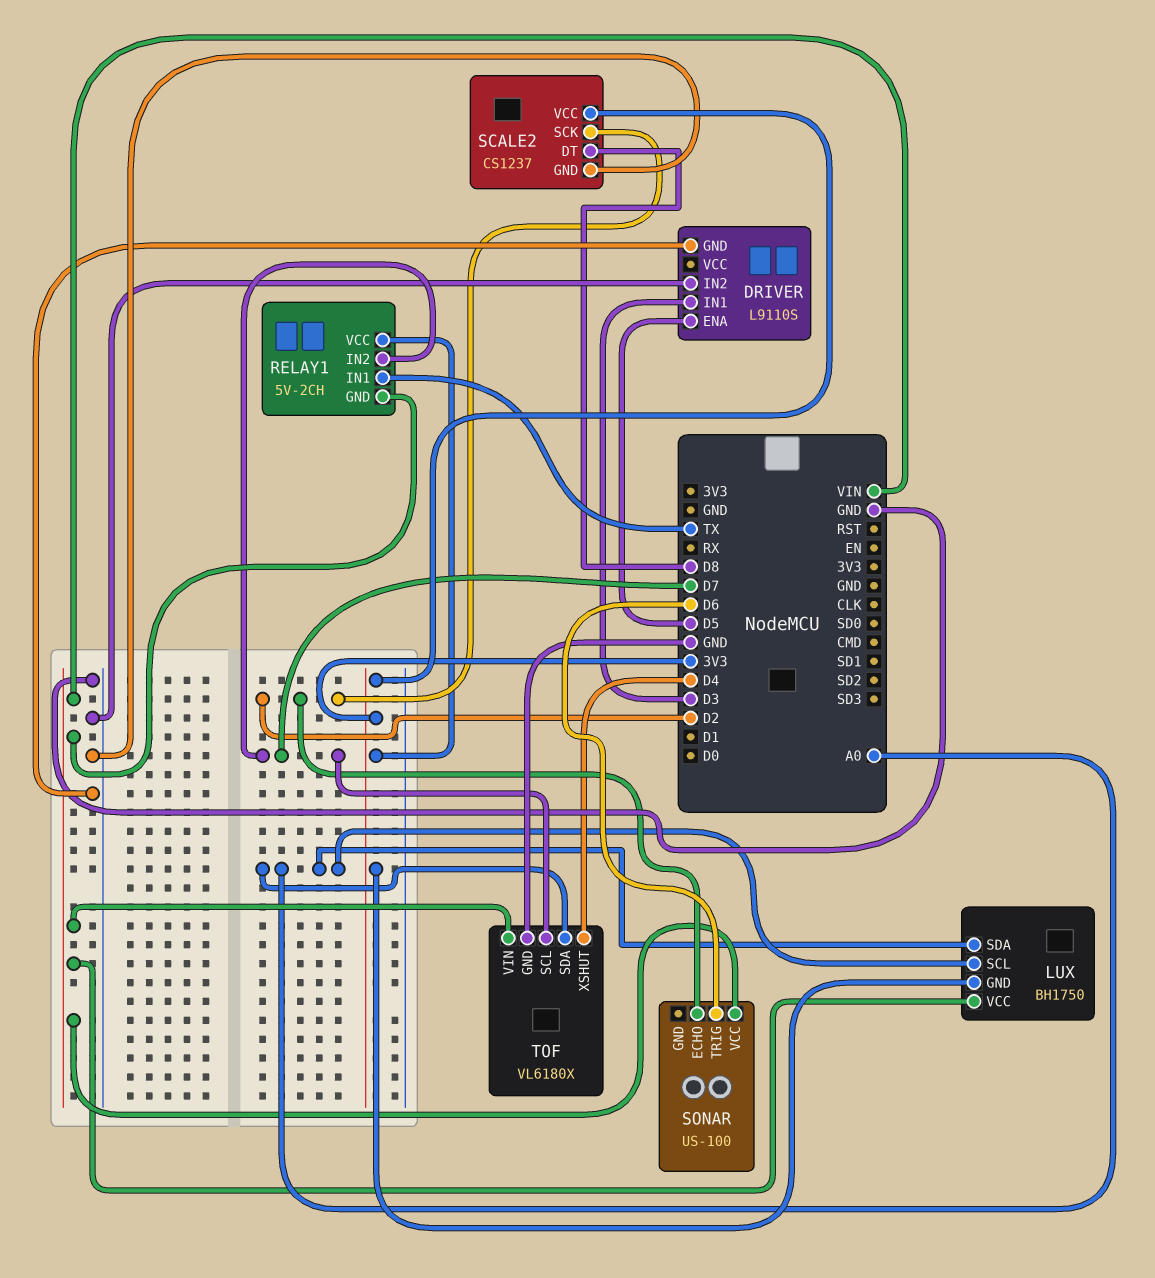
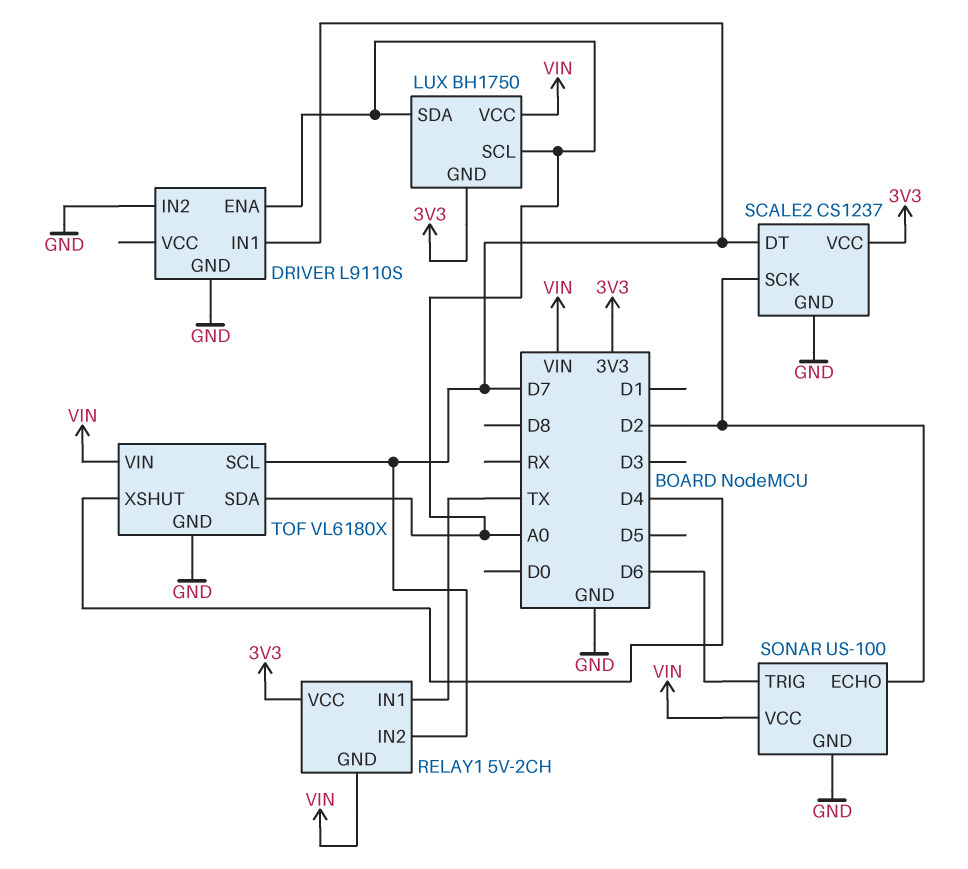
DRIVER pin ENA: D5 -> A0
DRIVER pin IN1: D3 -> D7
SCALE2 pin DT: D8 -> D7
SONAR pin GND: none -> GND

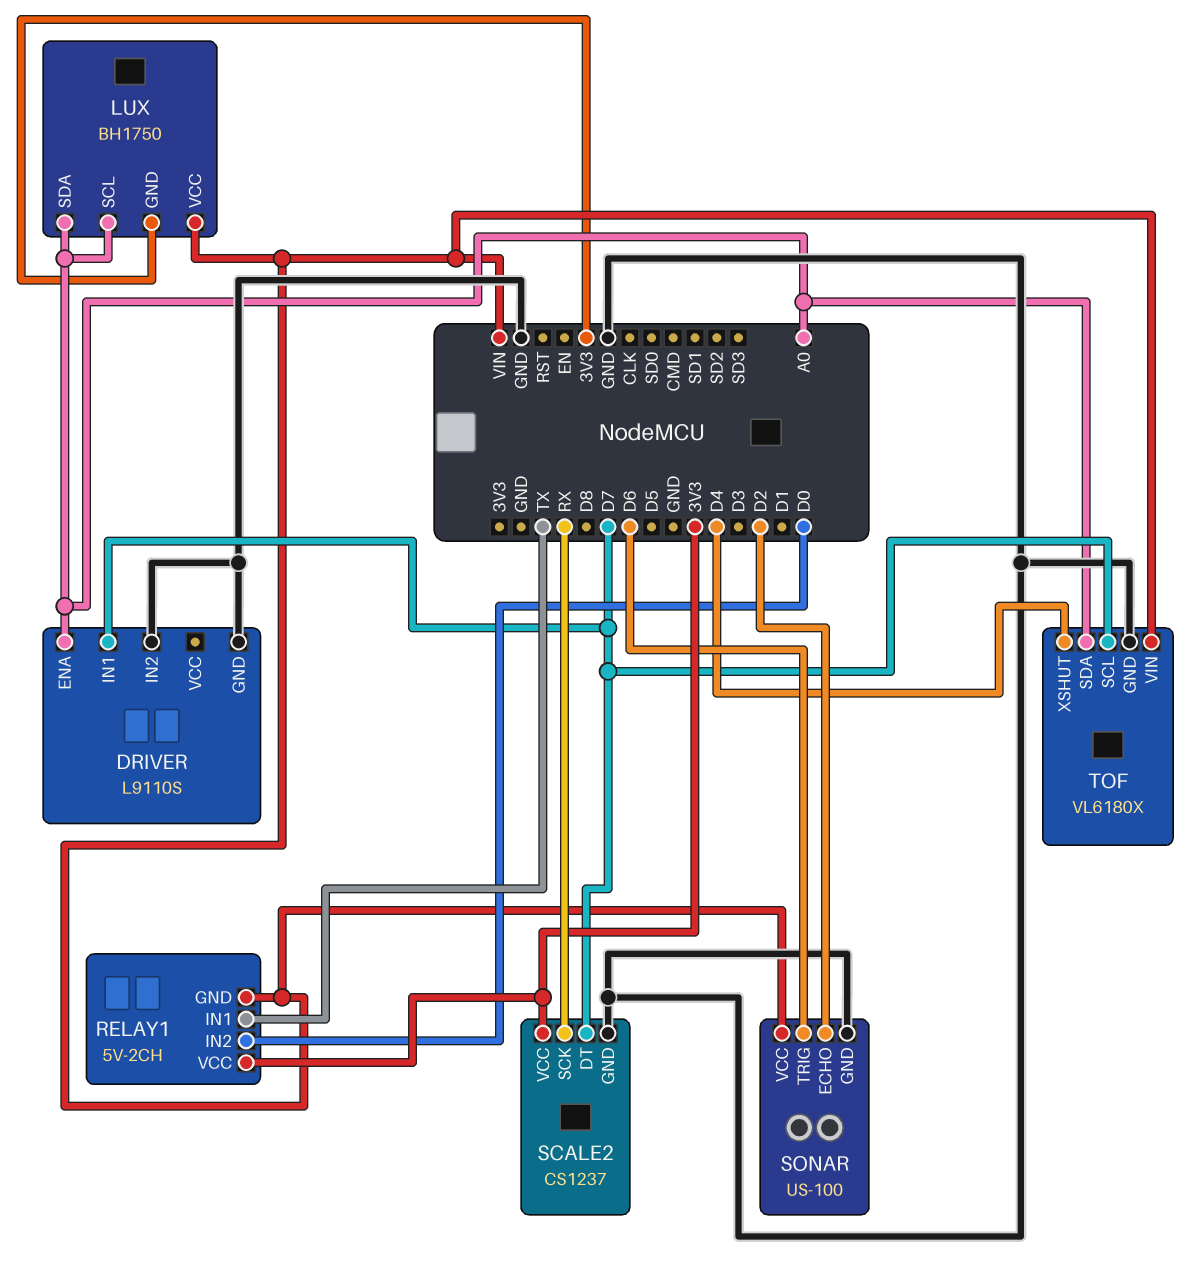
RELAY1 pin IN2: D7 -> D0
SCALE2 pin SCK: D2 -> RX

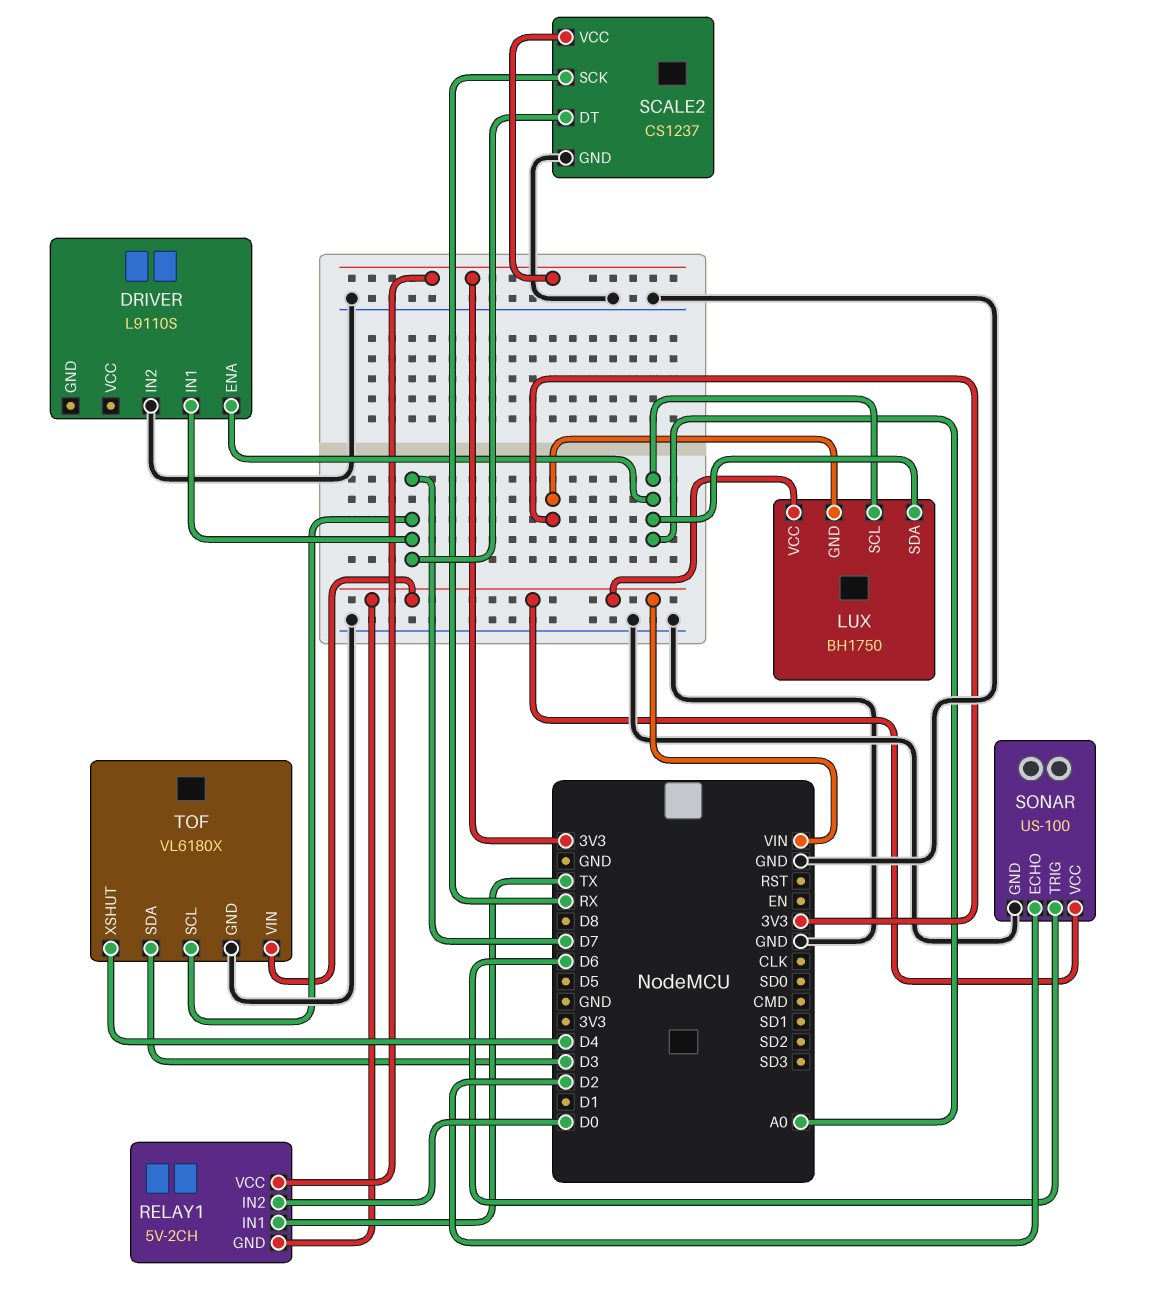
DRIVER pin GND: GND -> none
TOF pin SDA: A0 -> D3

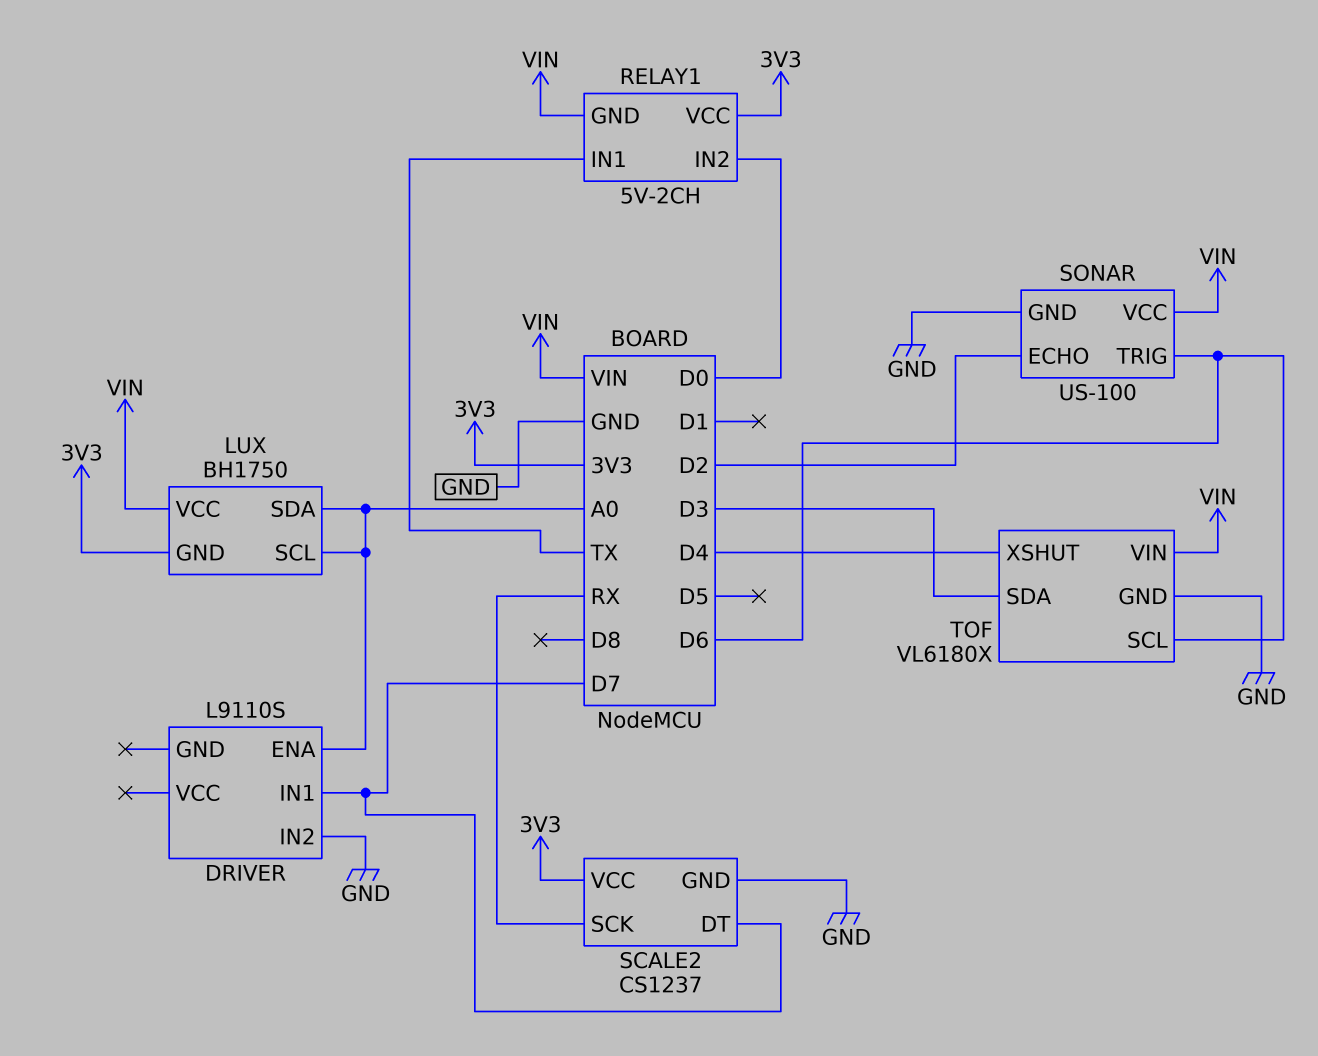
TOF pin SCL: D7 -> D6

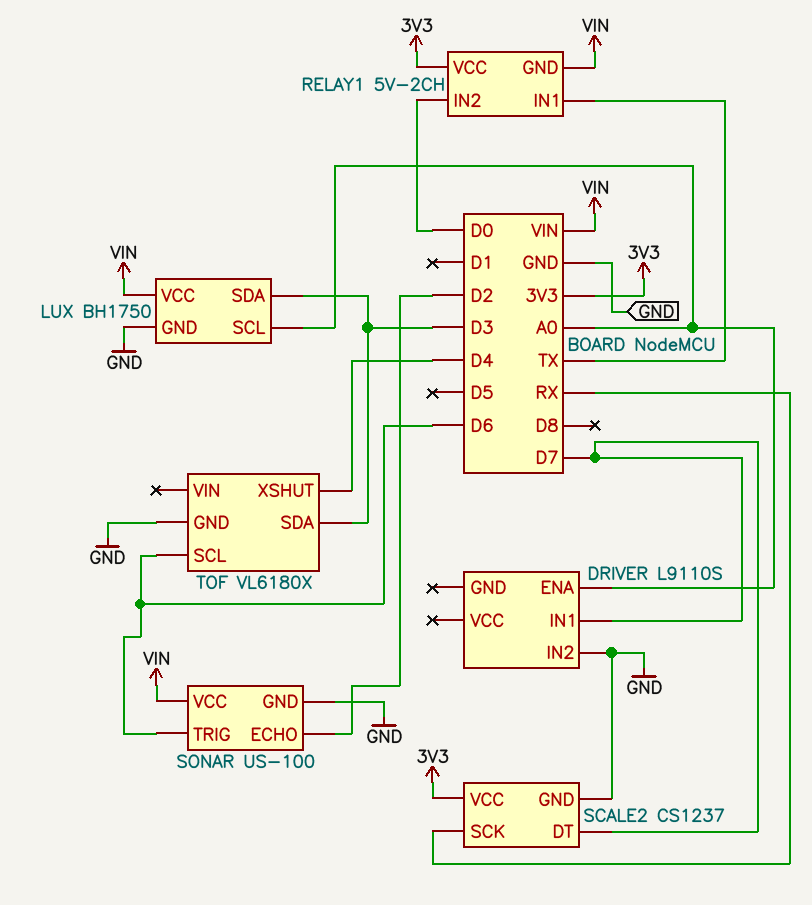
LUX pin GND: 3V3 -> GND
LUX pin SDA: A0 -> D3
TOF pin VIN: VIN -> none

